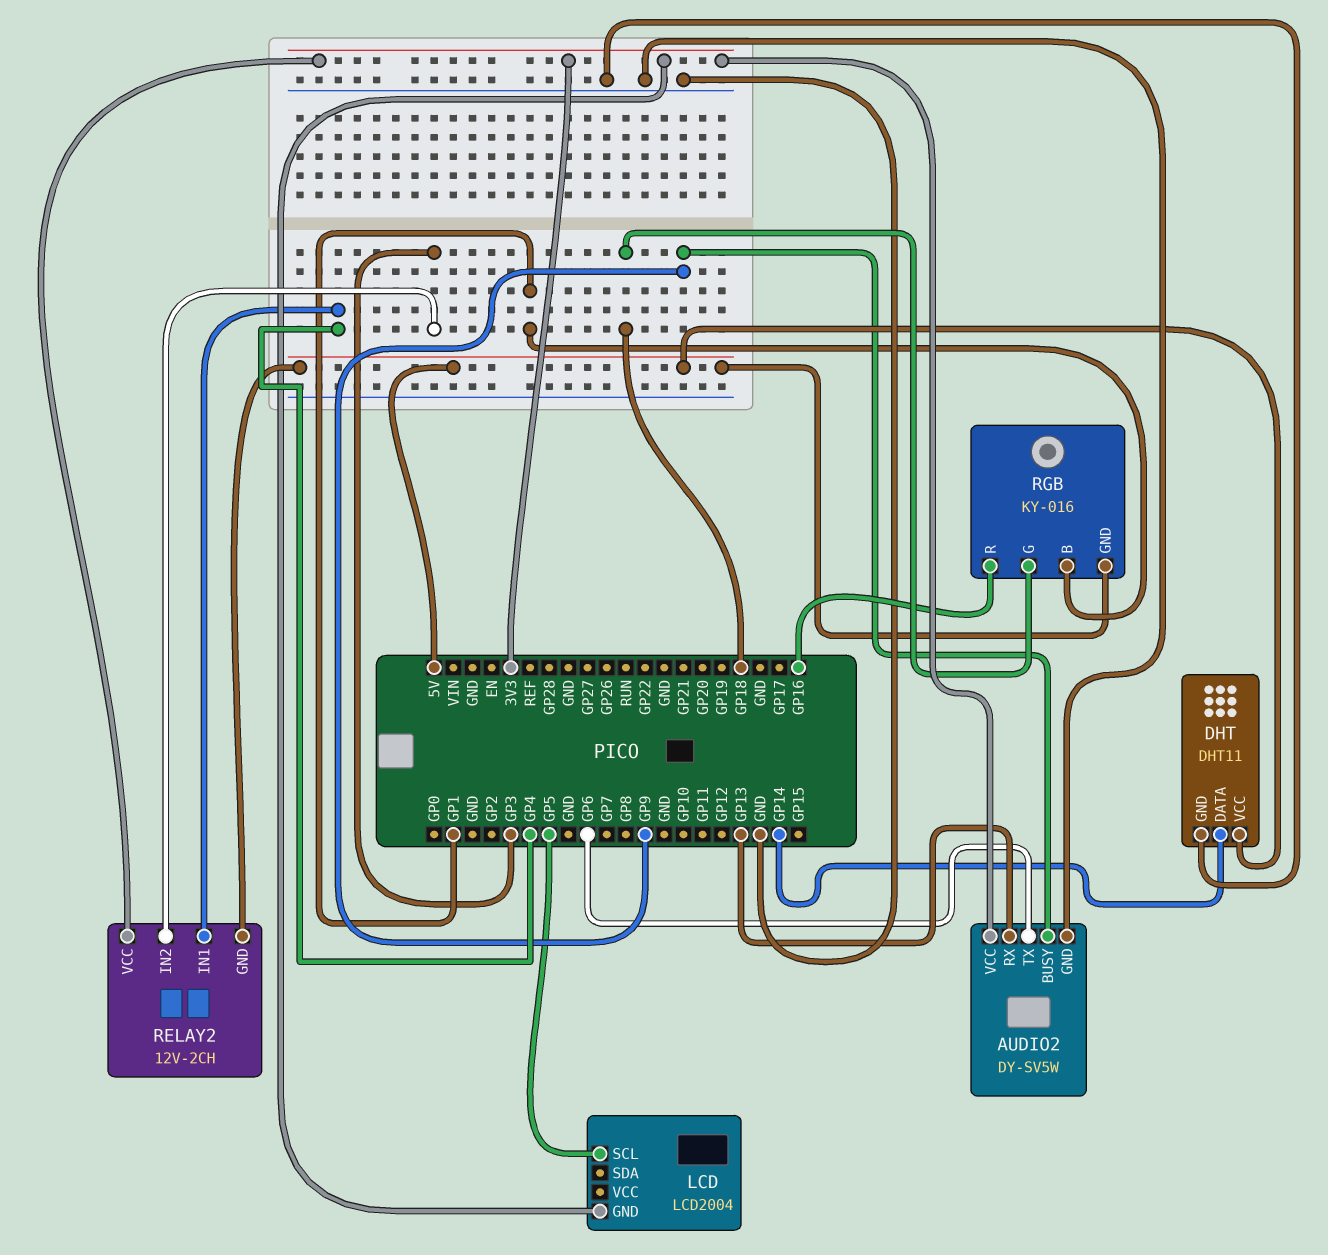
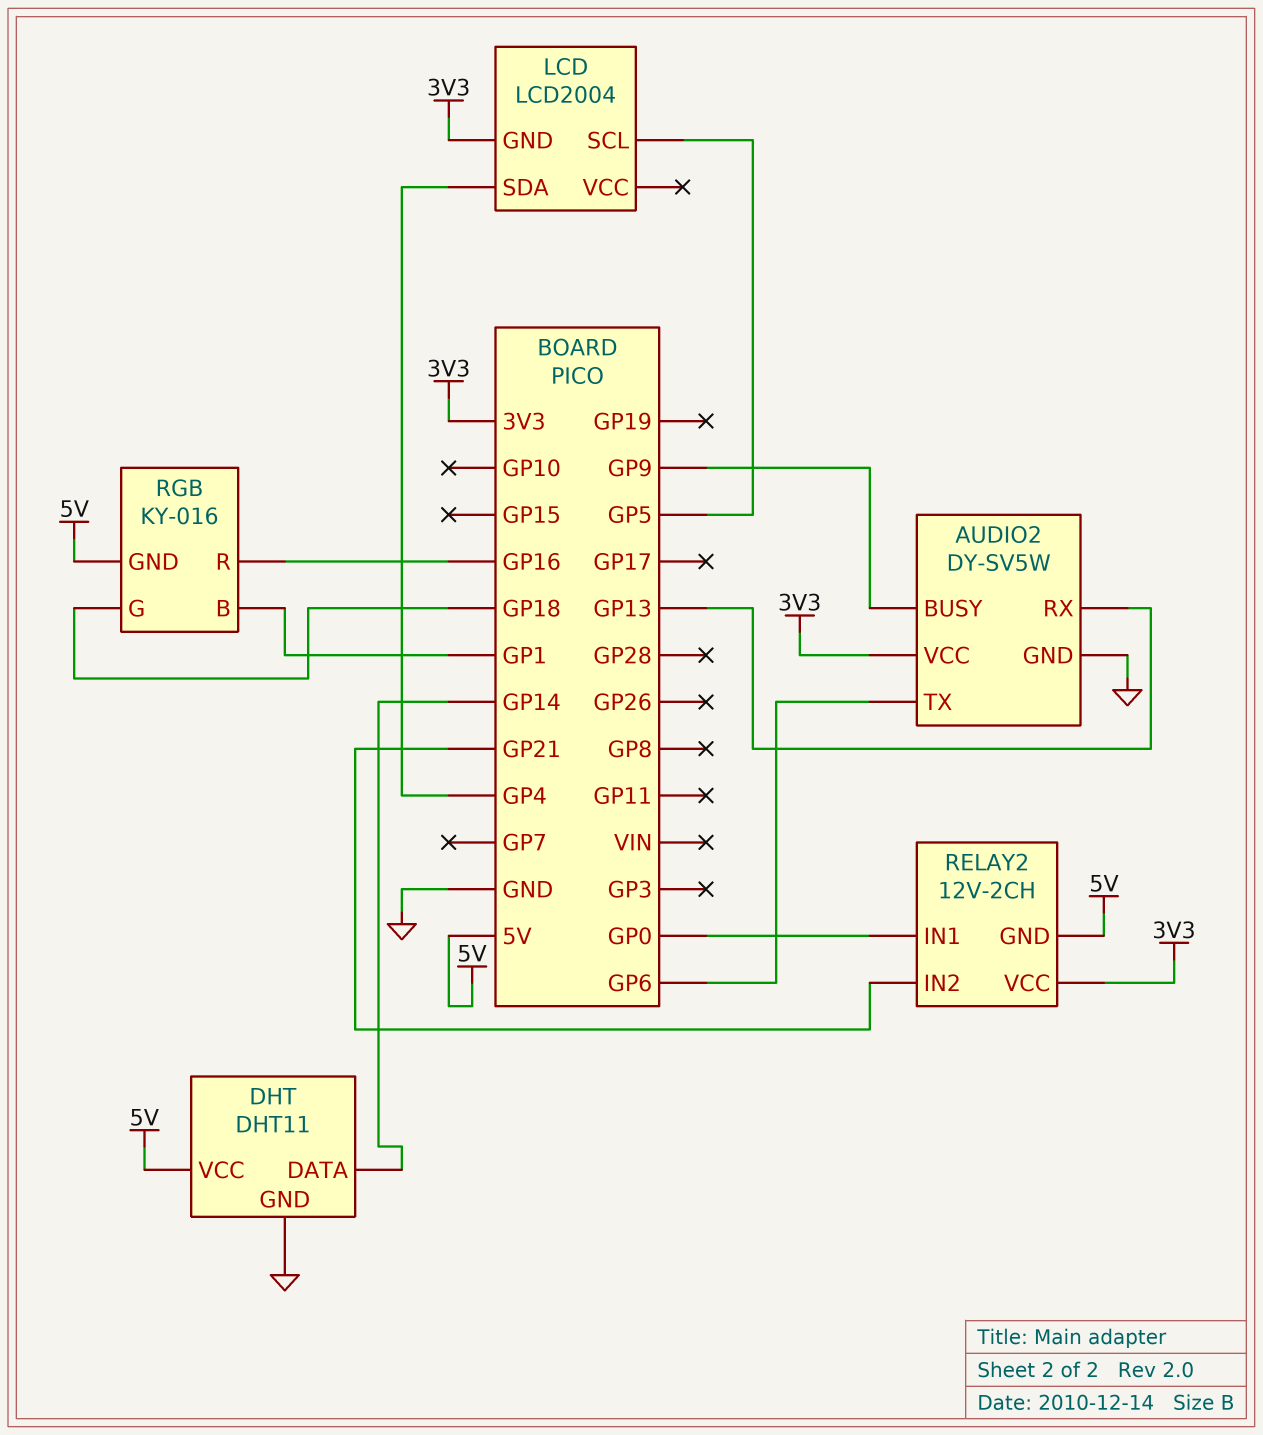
LCD pin SDA: none -> GP4
RELAY2 pin IN1: GP4 -> GP0
RELAY2 pin IN2: GP3 -> GP21

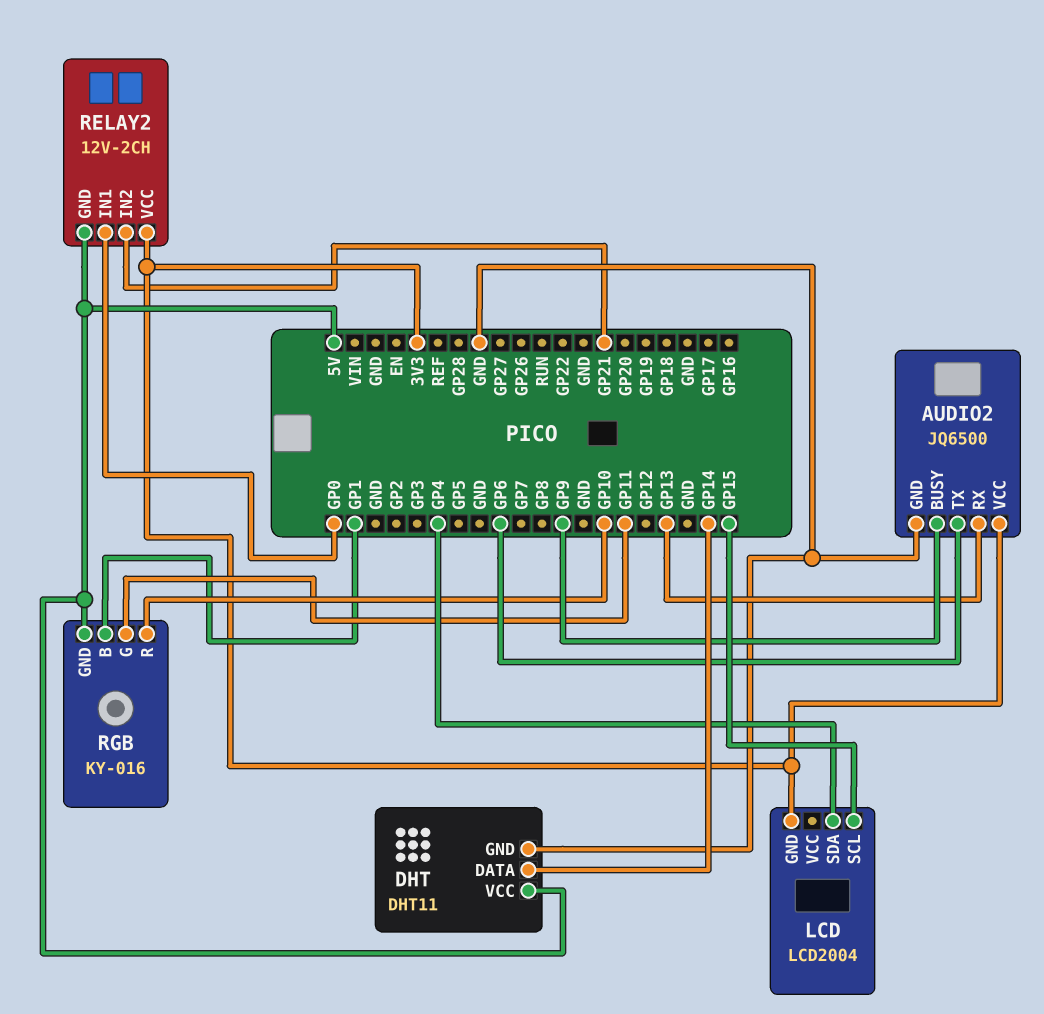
AUDIO2: DY-SV5W -> JQ6500
LCD pin SCL: GP5 -> GP15
RGB pin G: GP18 -> GP11
RGB pin R: GP16 -> GP10

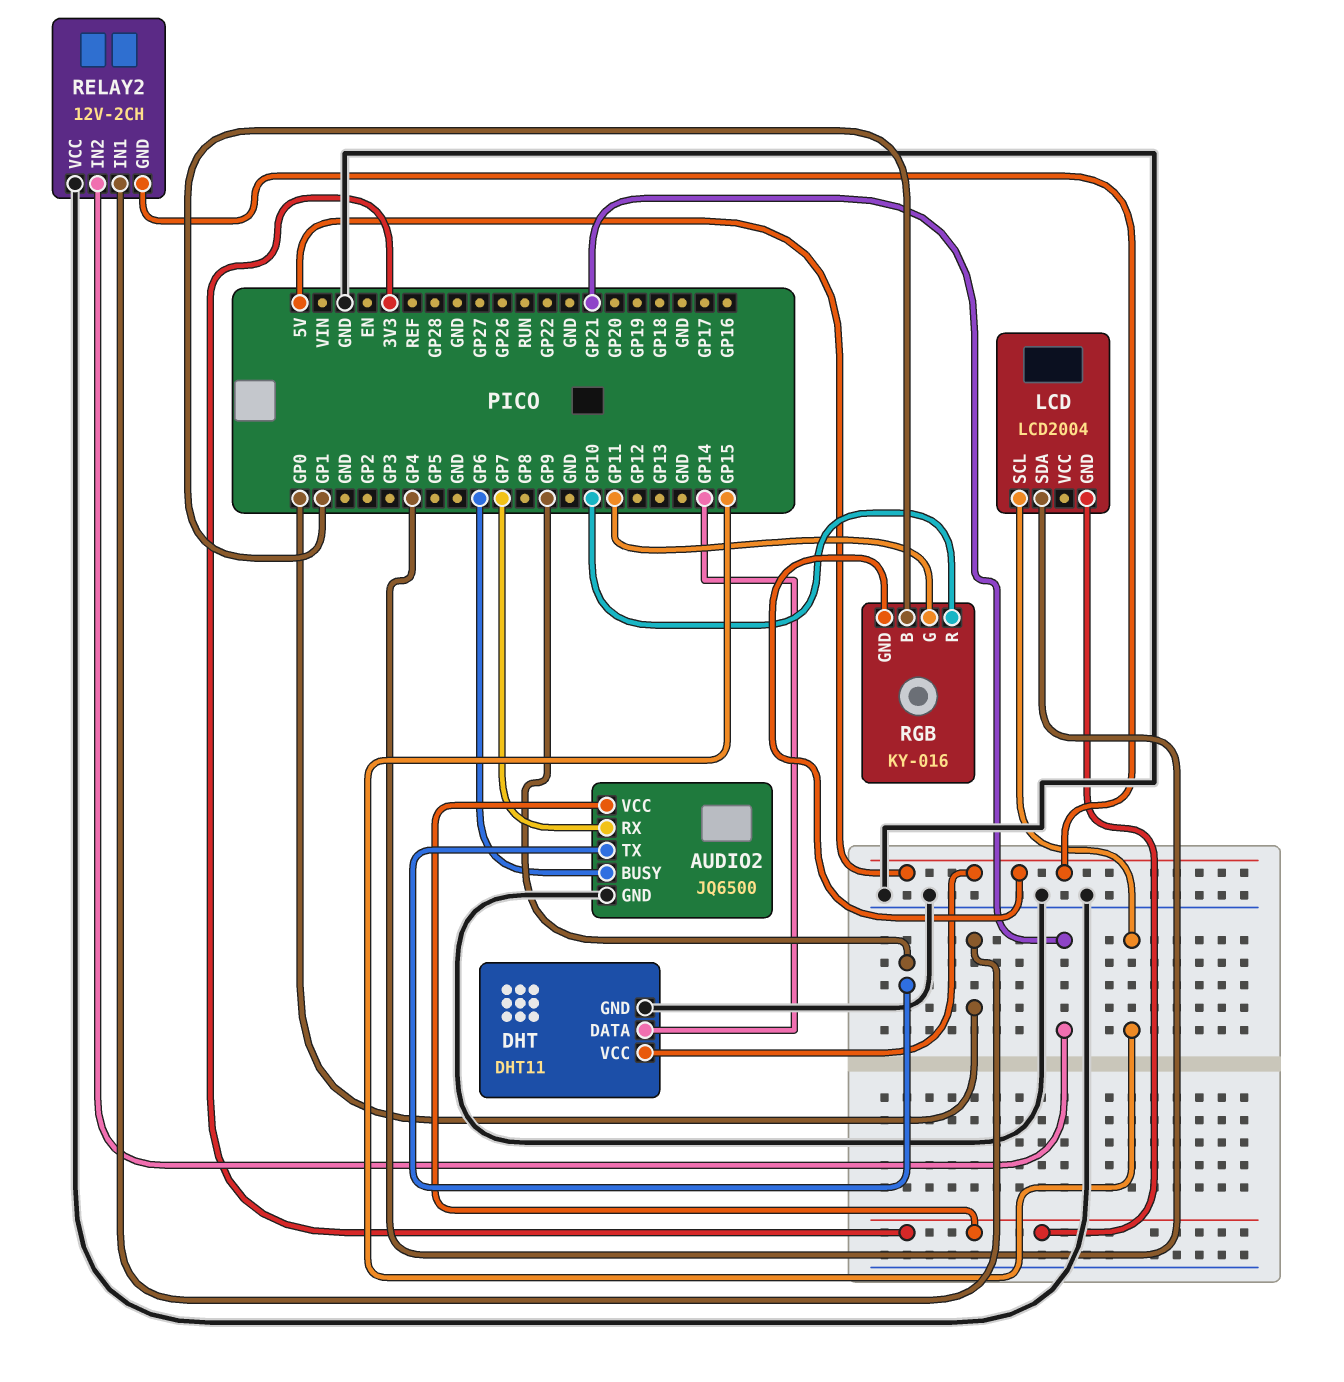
AUDIO2 pin BUSY: GP9 -> GP6
AUDIO2 pin RX: GP13 -> GP7
AUDIO2 pin TX: GP6 -> GP9
RELAY2 pin VCC: 3V3 -> GND

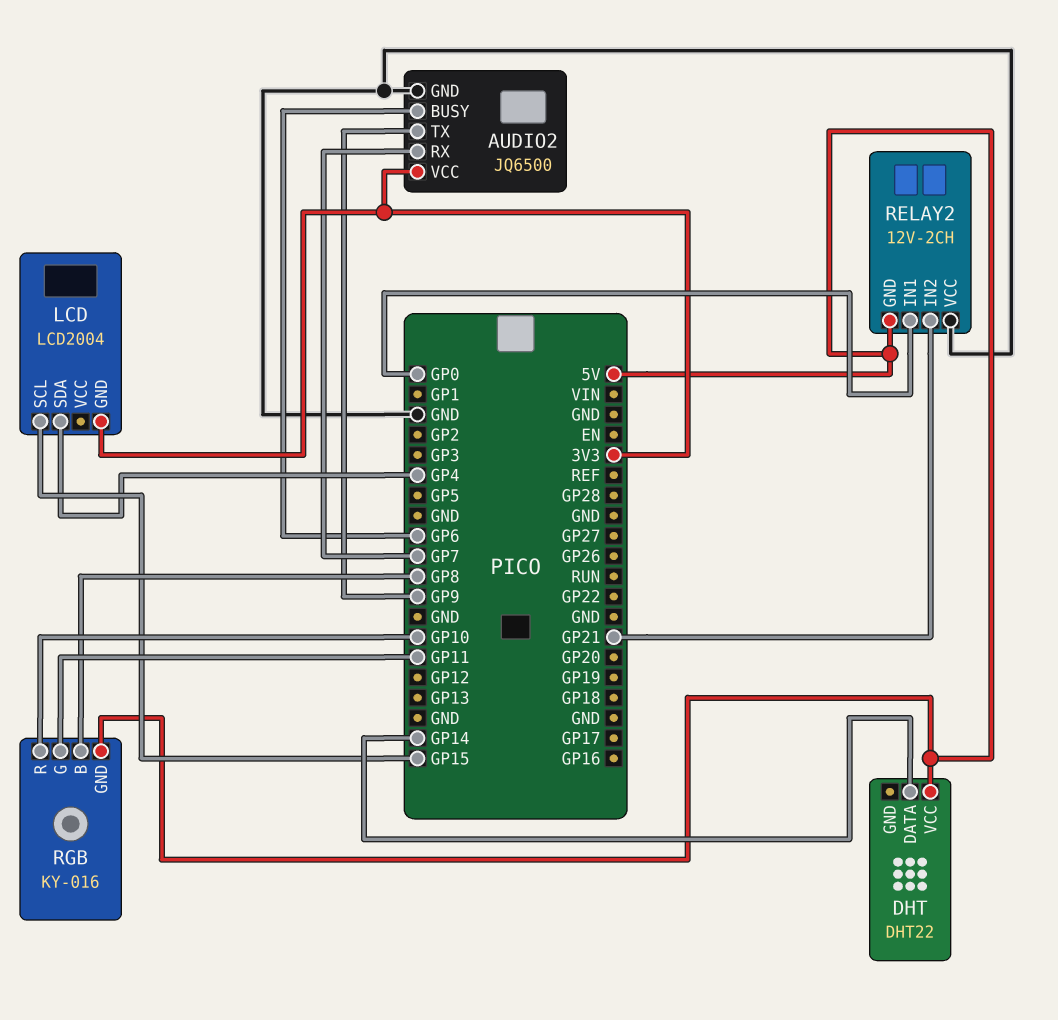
DHT: DHT11 -> DHT22
DHT pin GND: GND -> none
RGB pin B: GP1 -> GP8

